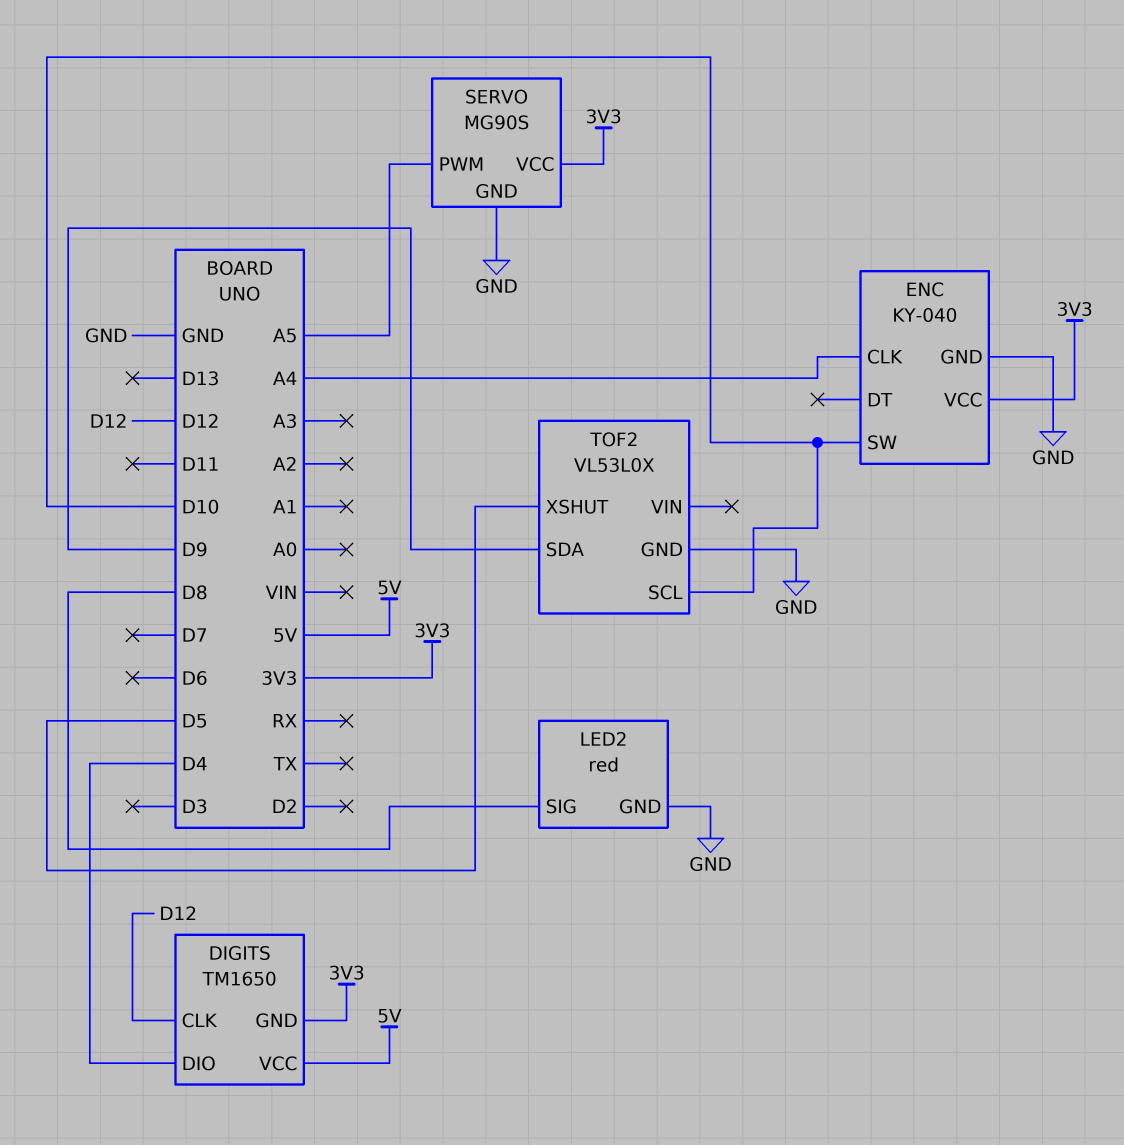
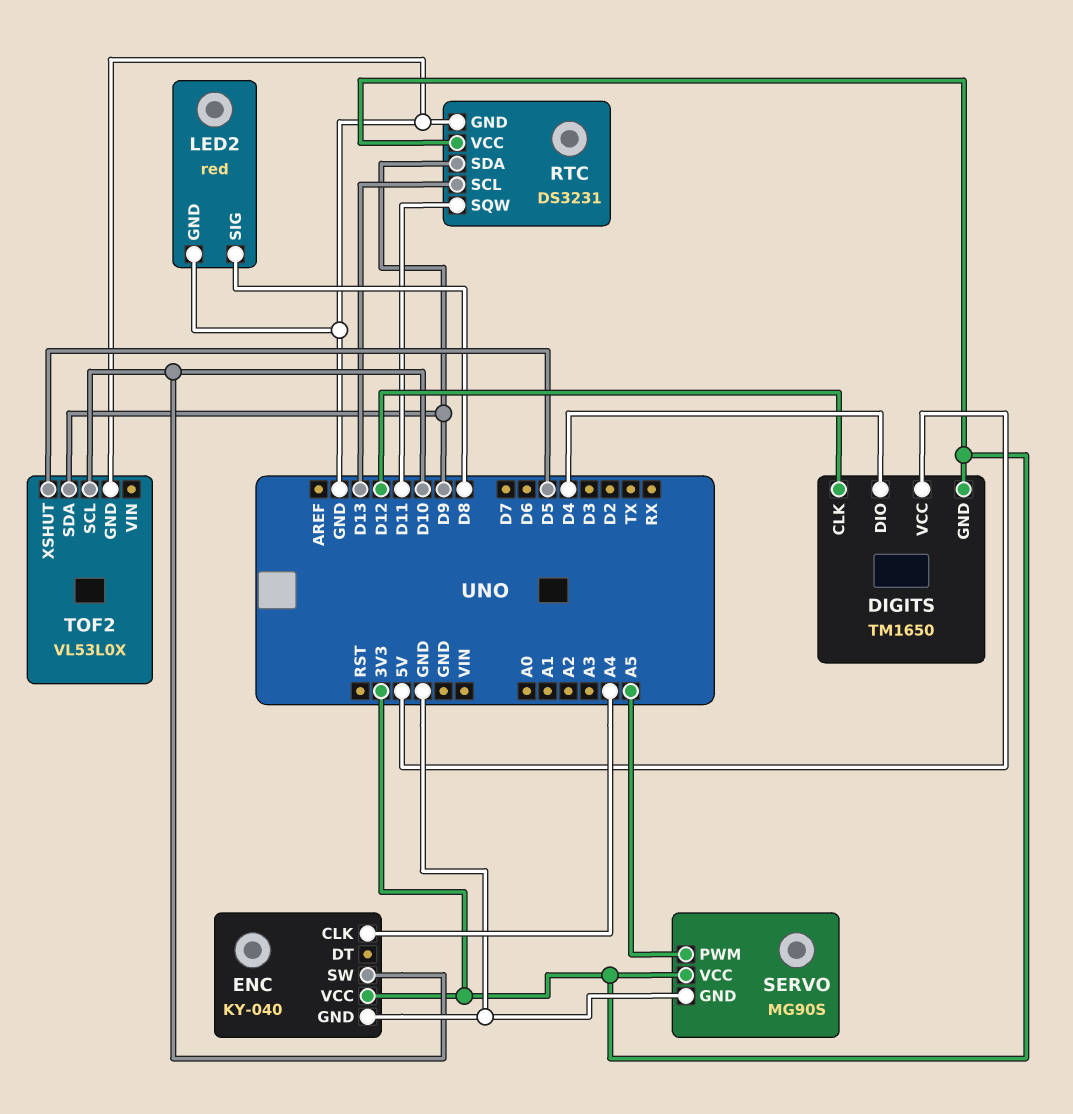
RTC: none -> DS3231
RTC pin GND: none -> GND
RTC pin SCL: none -> D13
RTC pin SDA: none -> D9
RTC pin SQW: none -> D11
RTC pin VCC: none -> 3V3

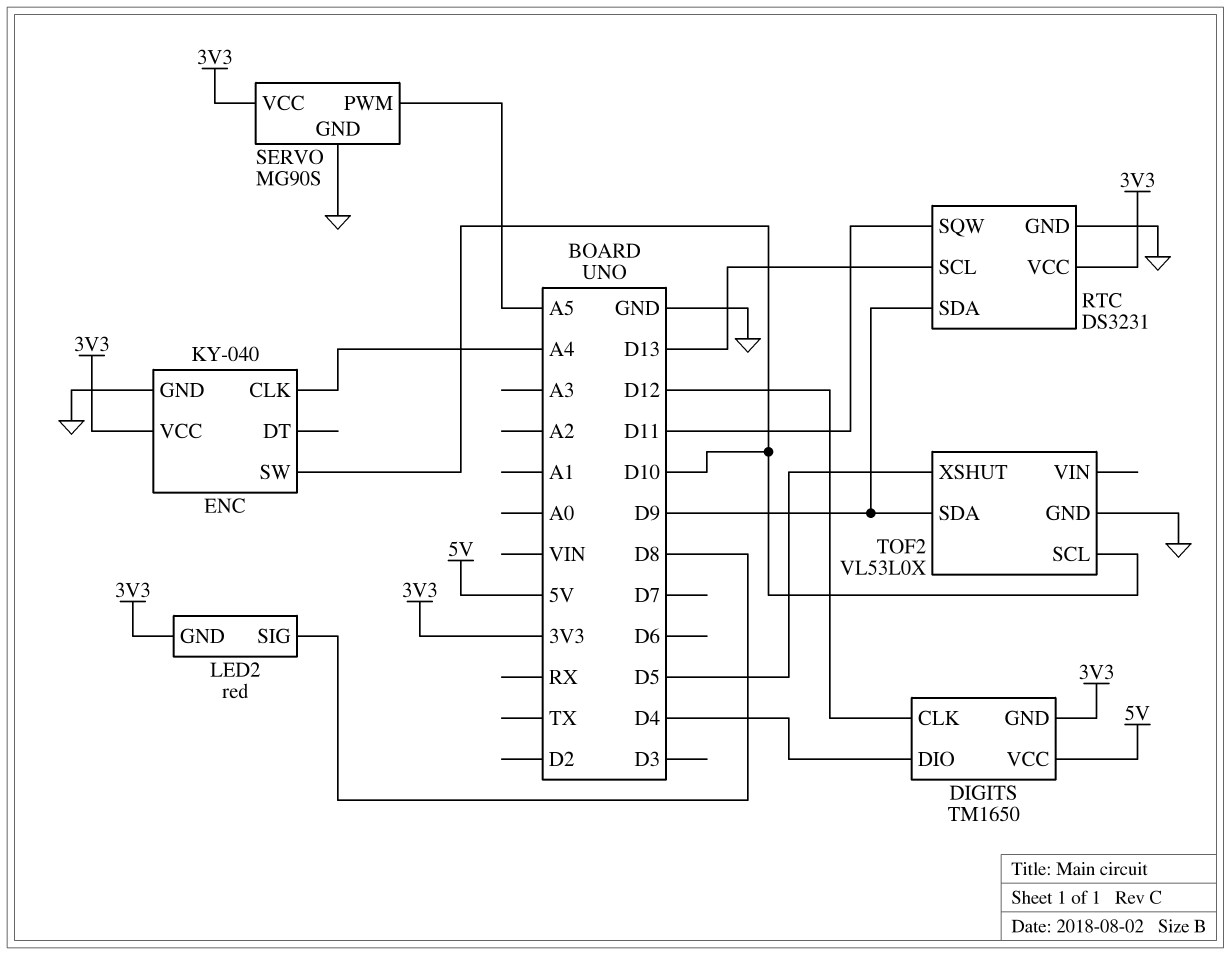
LED2 pin GND: GND -> 3V3

